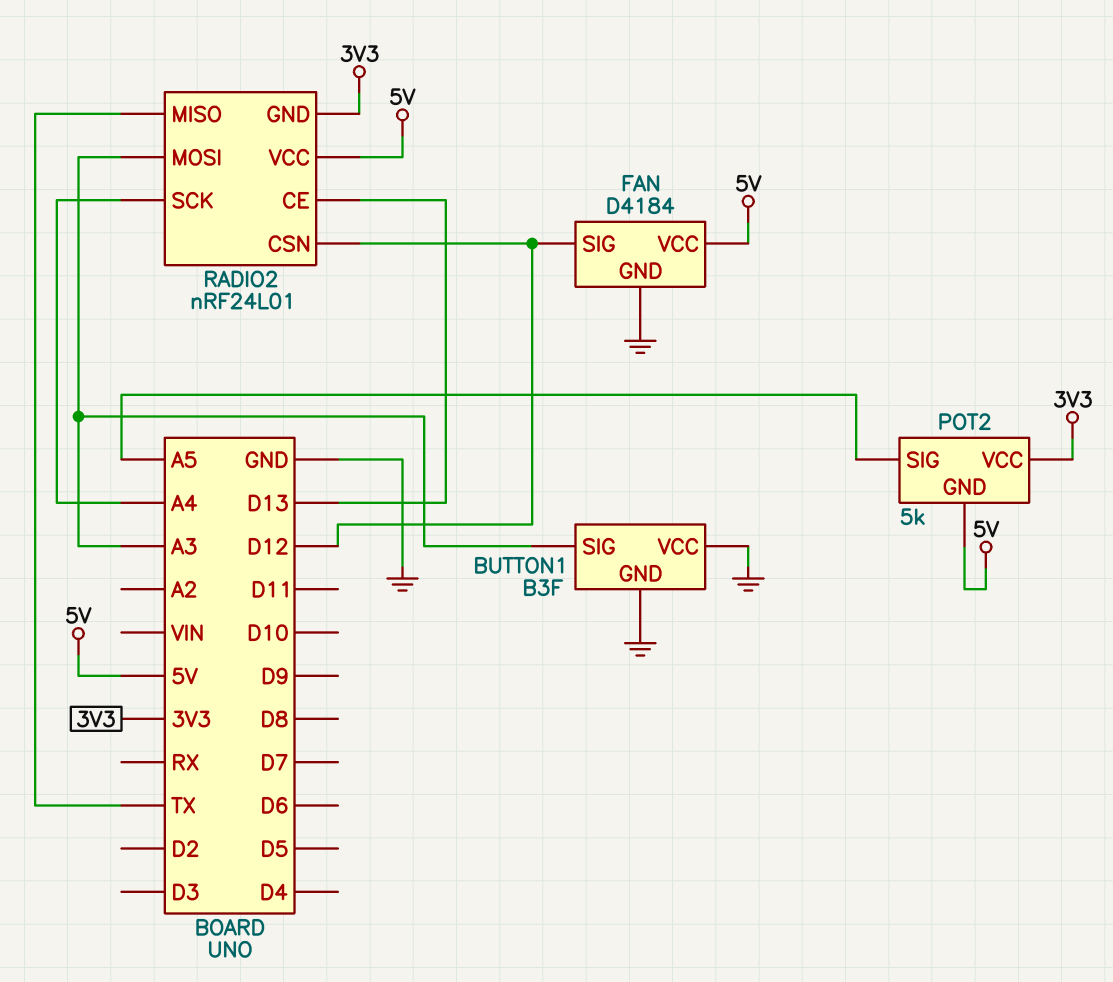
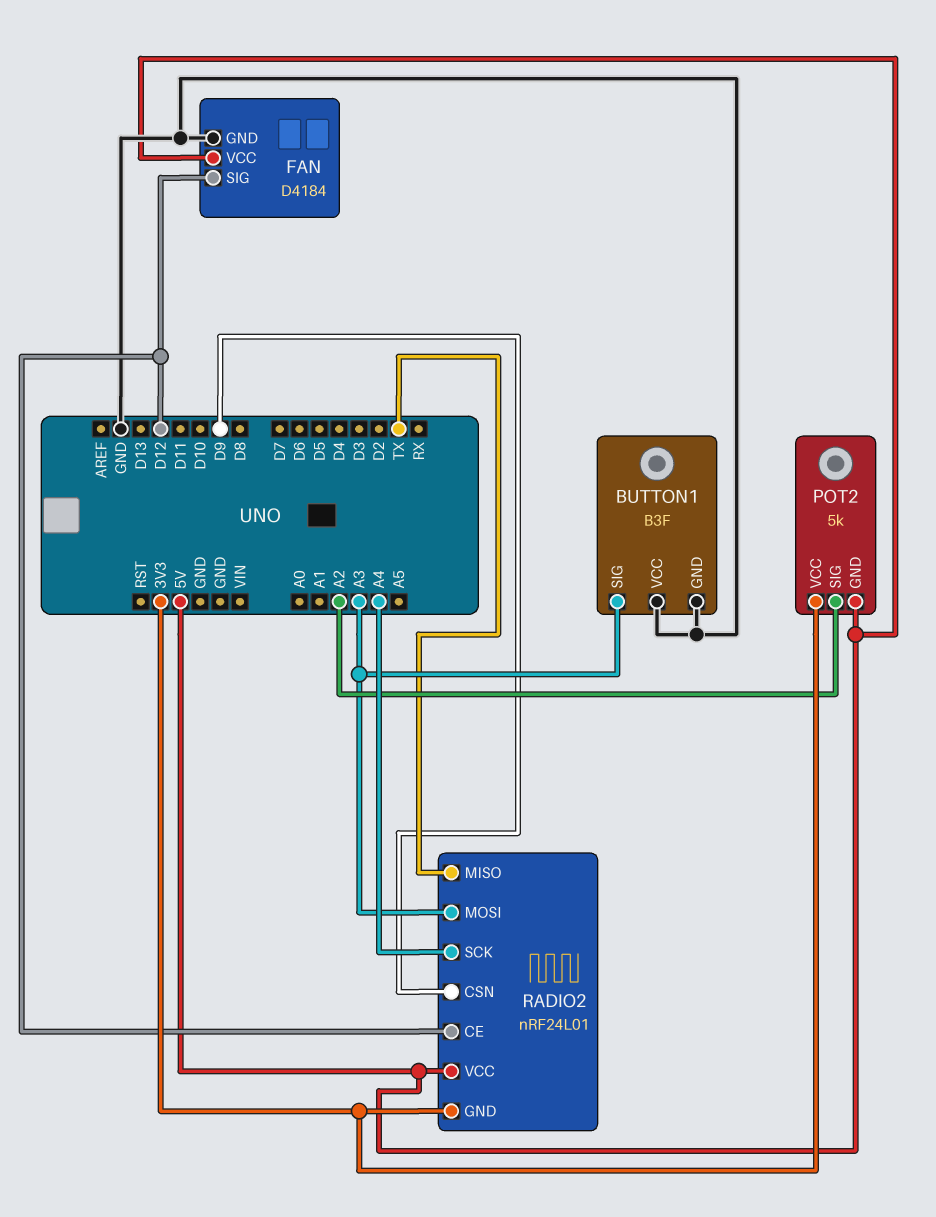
POT2 pin SIG: A5 -> A2
RADIO2 pin CE: D13 -> D12
RADIO2 pin CSN: D12 -> D9

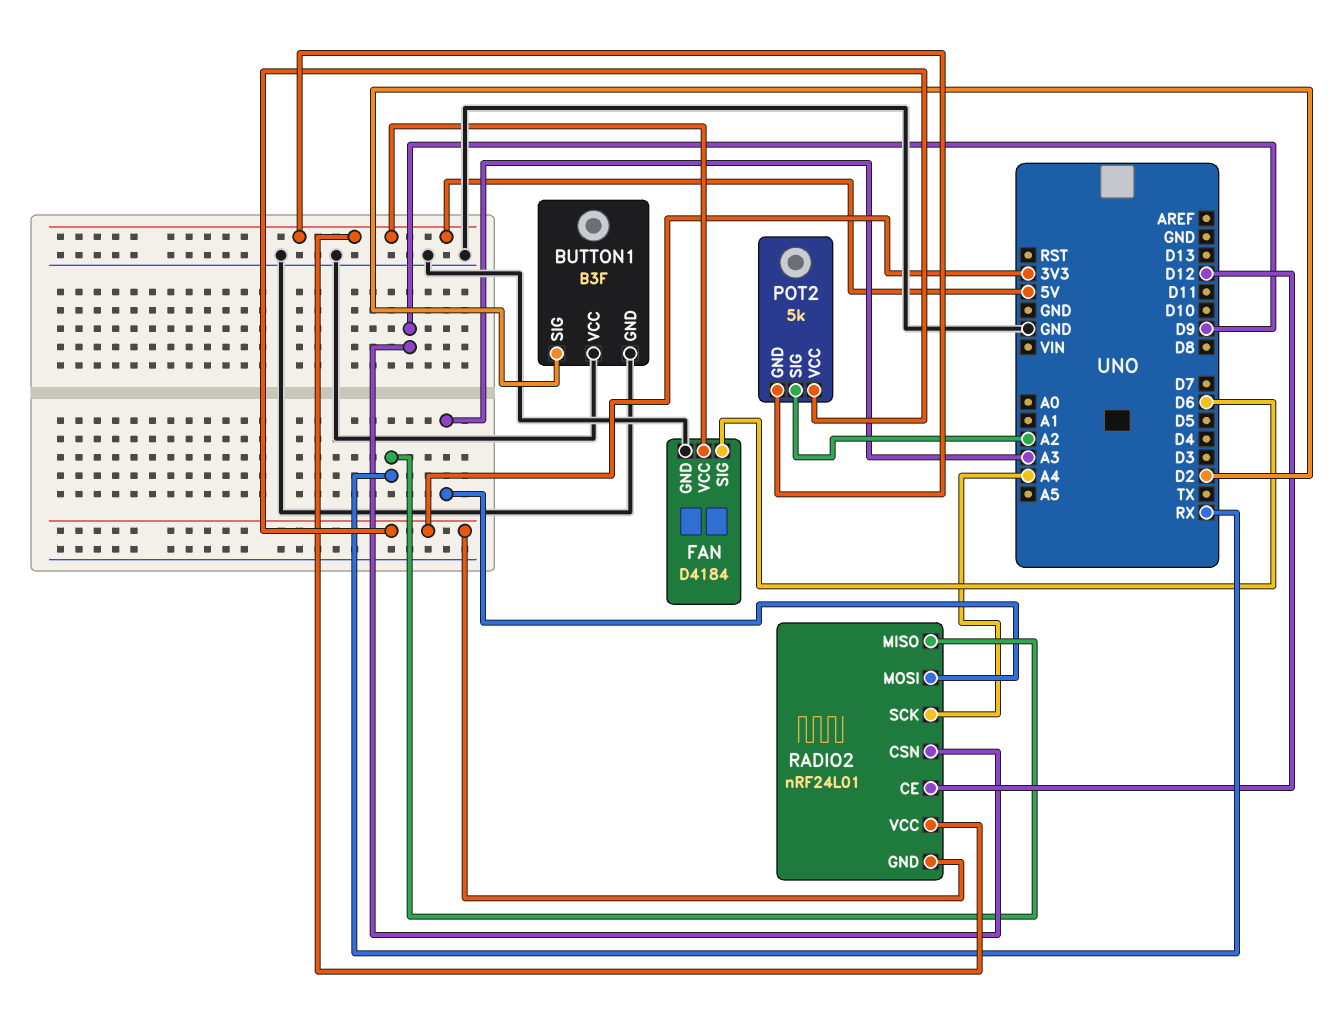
BUTTON1 pin SIG: A3 -> D2
FAN pin SIG: D12 -> D6
RADIO2 pin MISO: TX -> RX

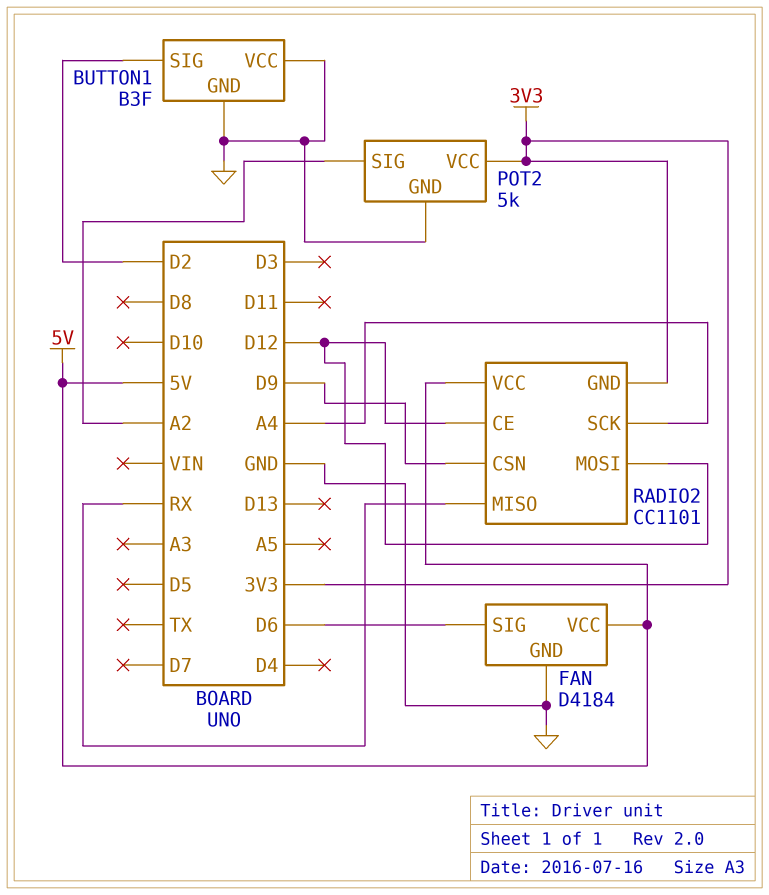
POT2 pin GND: 5V -> GND
RADIO2: nRF24L01 -> CC1101
RADIO2 pin MOSI: A3 -> D12

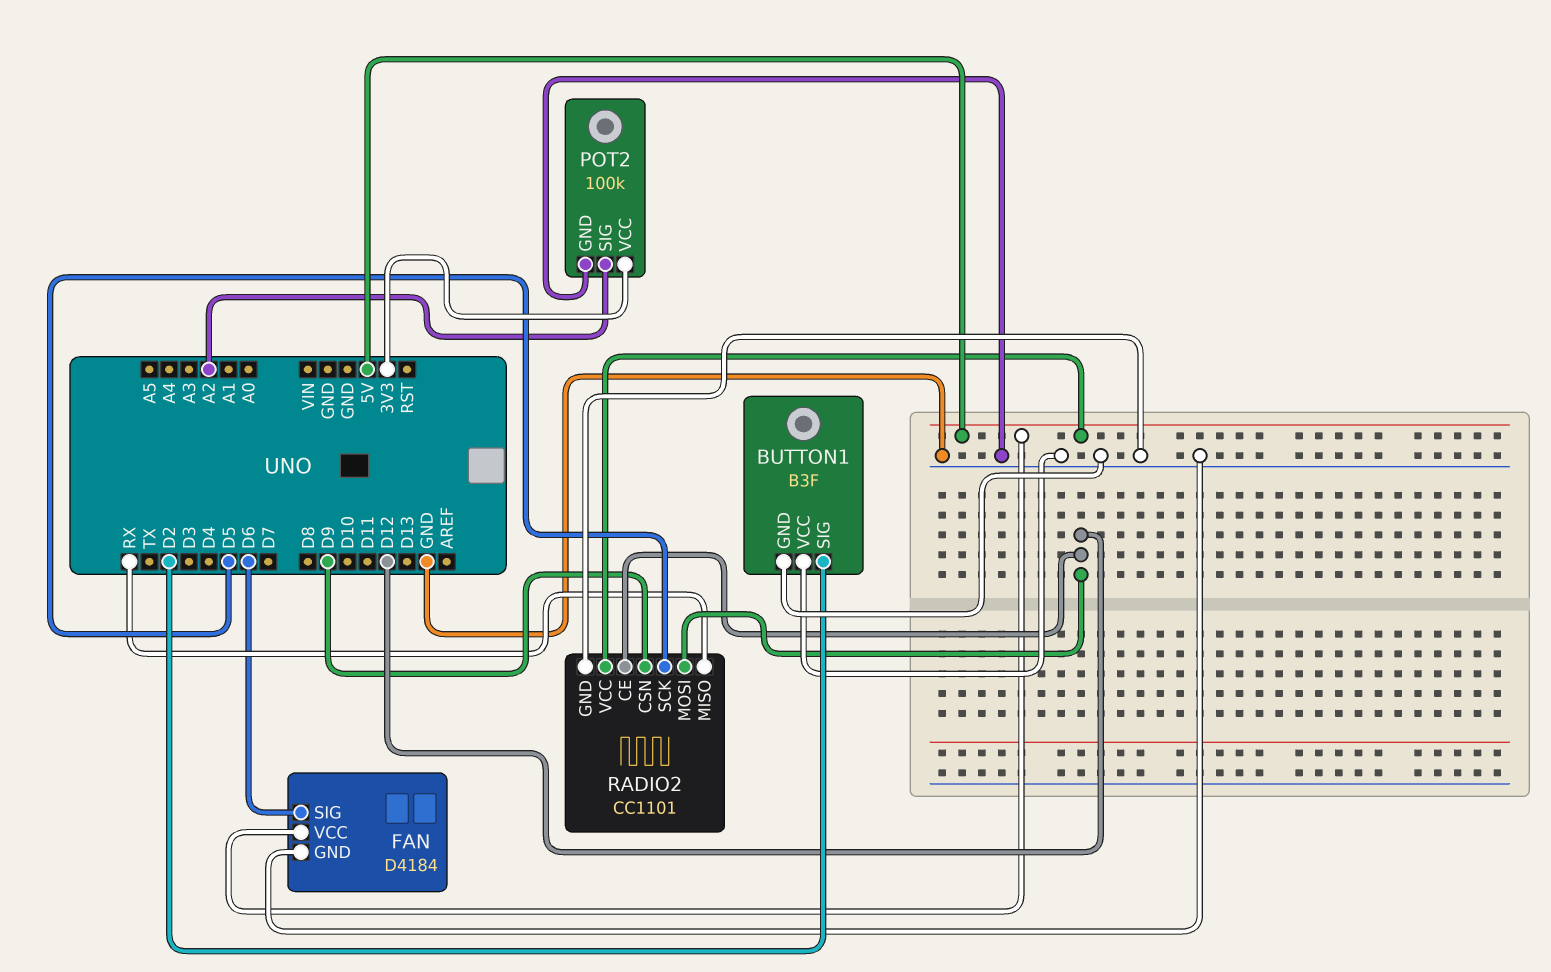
POT2: 5k -> 100k
RADIO2 pin GND: 3V3 -> GND
RADIO2 pin SCK: A4 -> D5

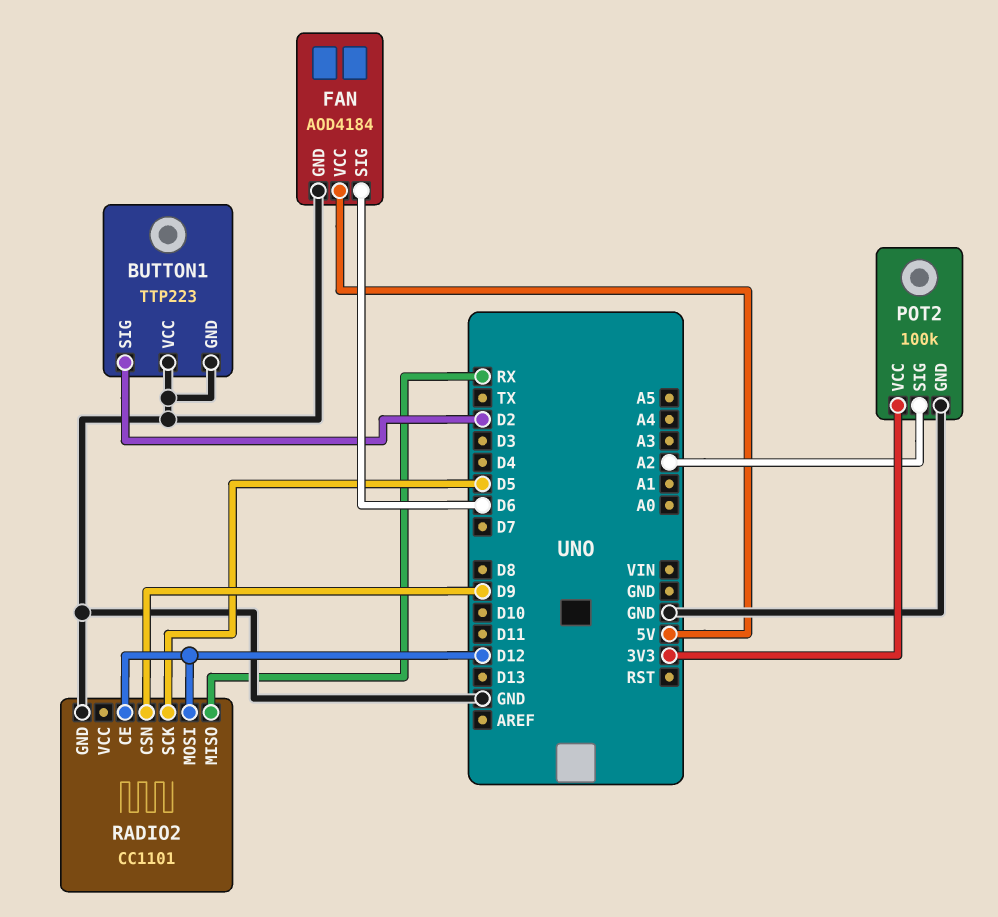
BUTTON1: B3F -> TTP223
FAN: D4184 -> AOD4184
RADIO2 pin VCC: 5V -> none

